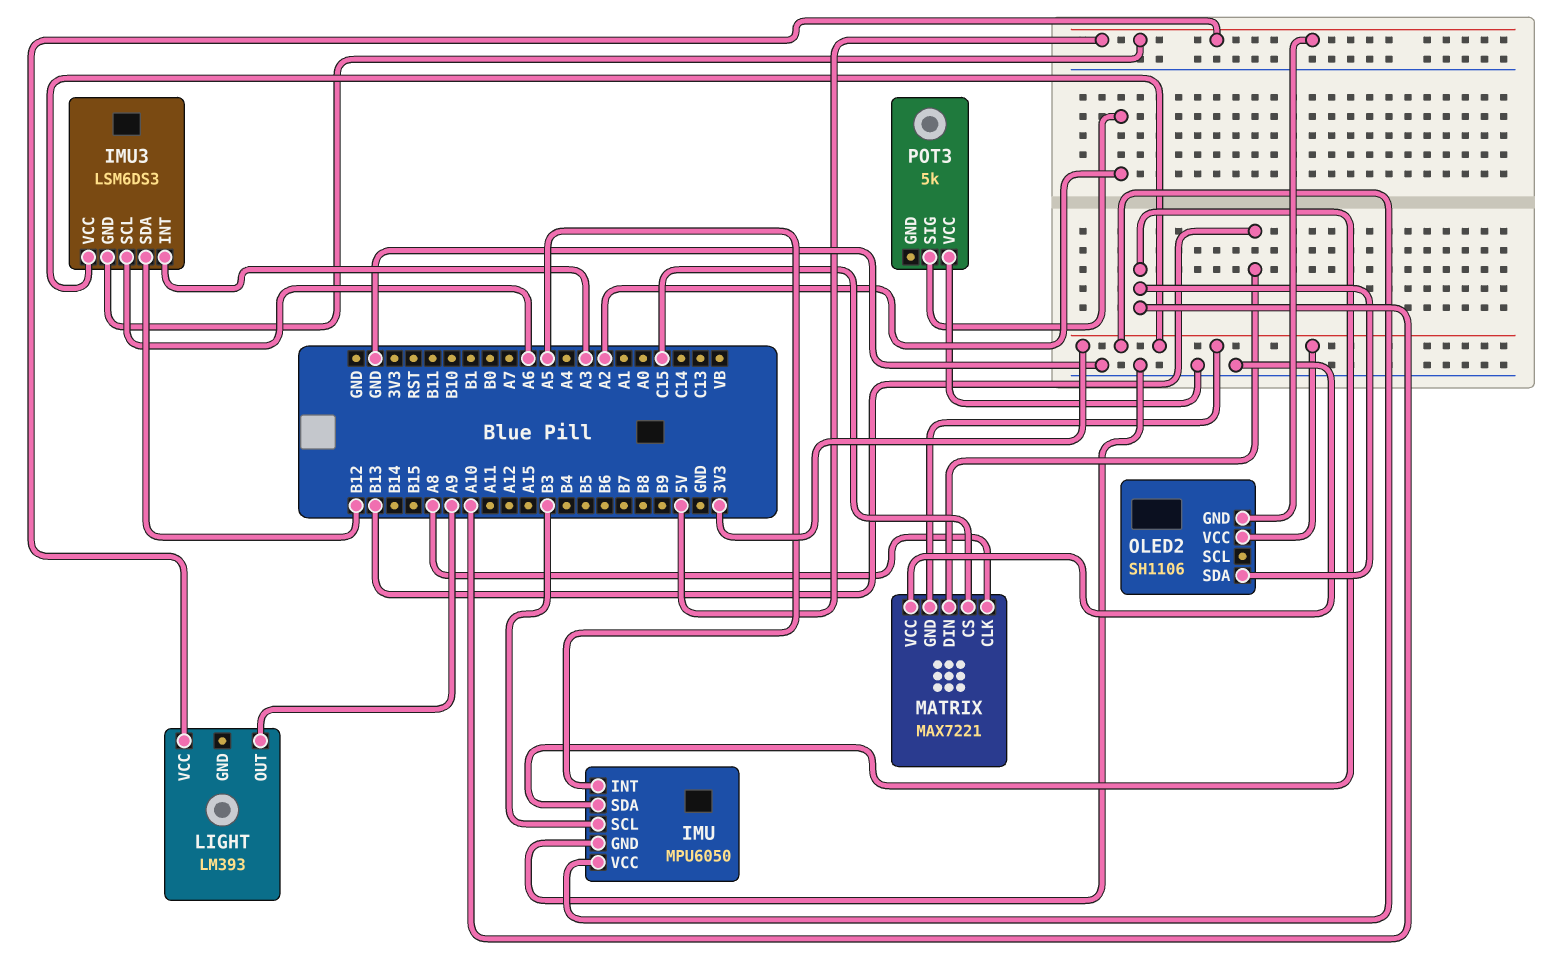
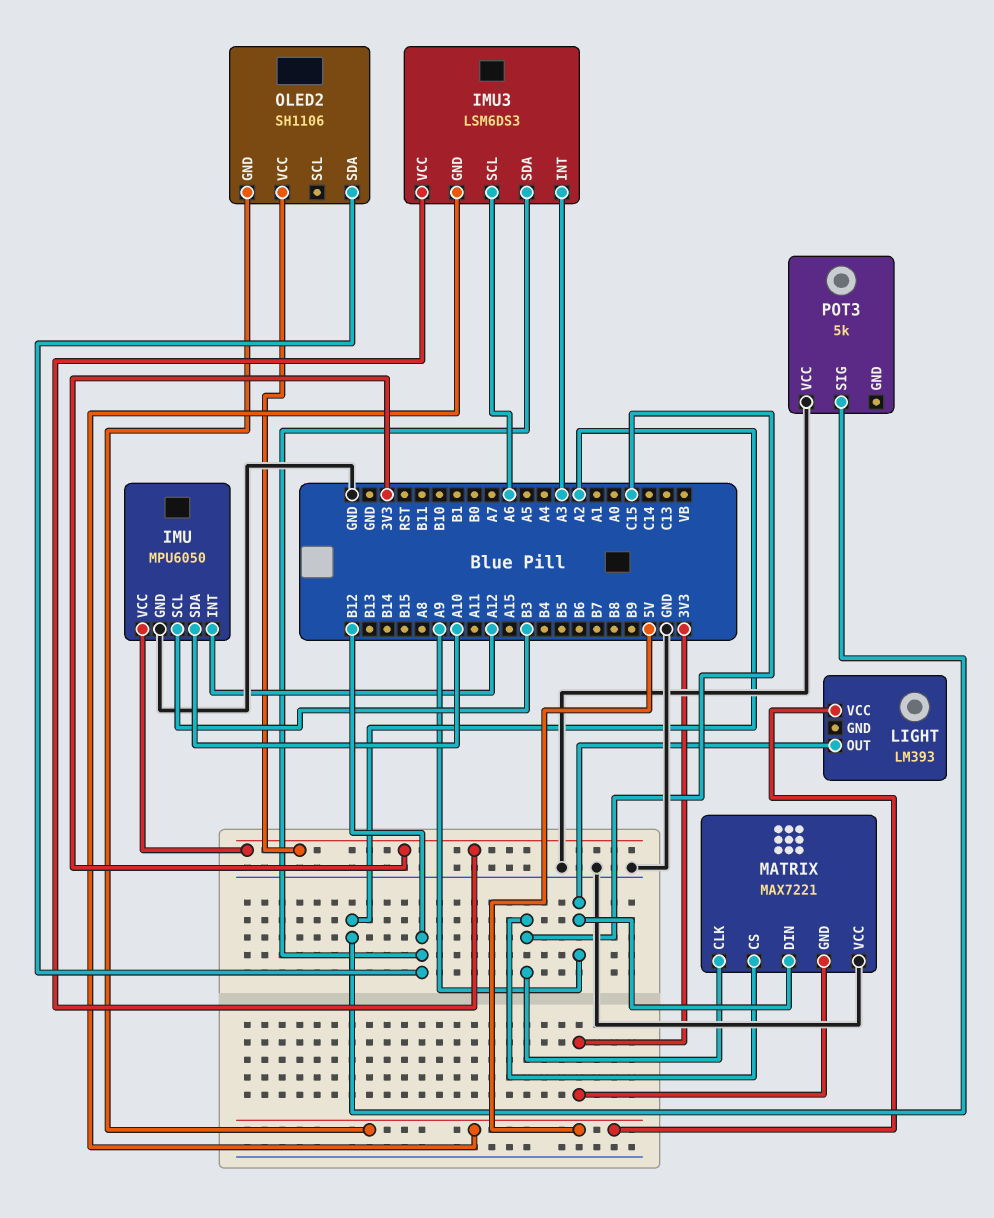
IMU pin INT: A5 -> A12
MATRIX pin CLK: A8 -> C15
MATRIX pin DIN: B13 -> A9
OLED2 pin SDA: A10 -> B12

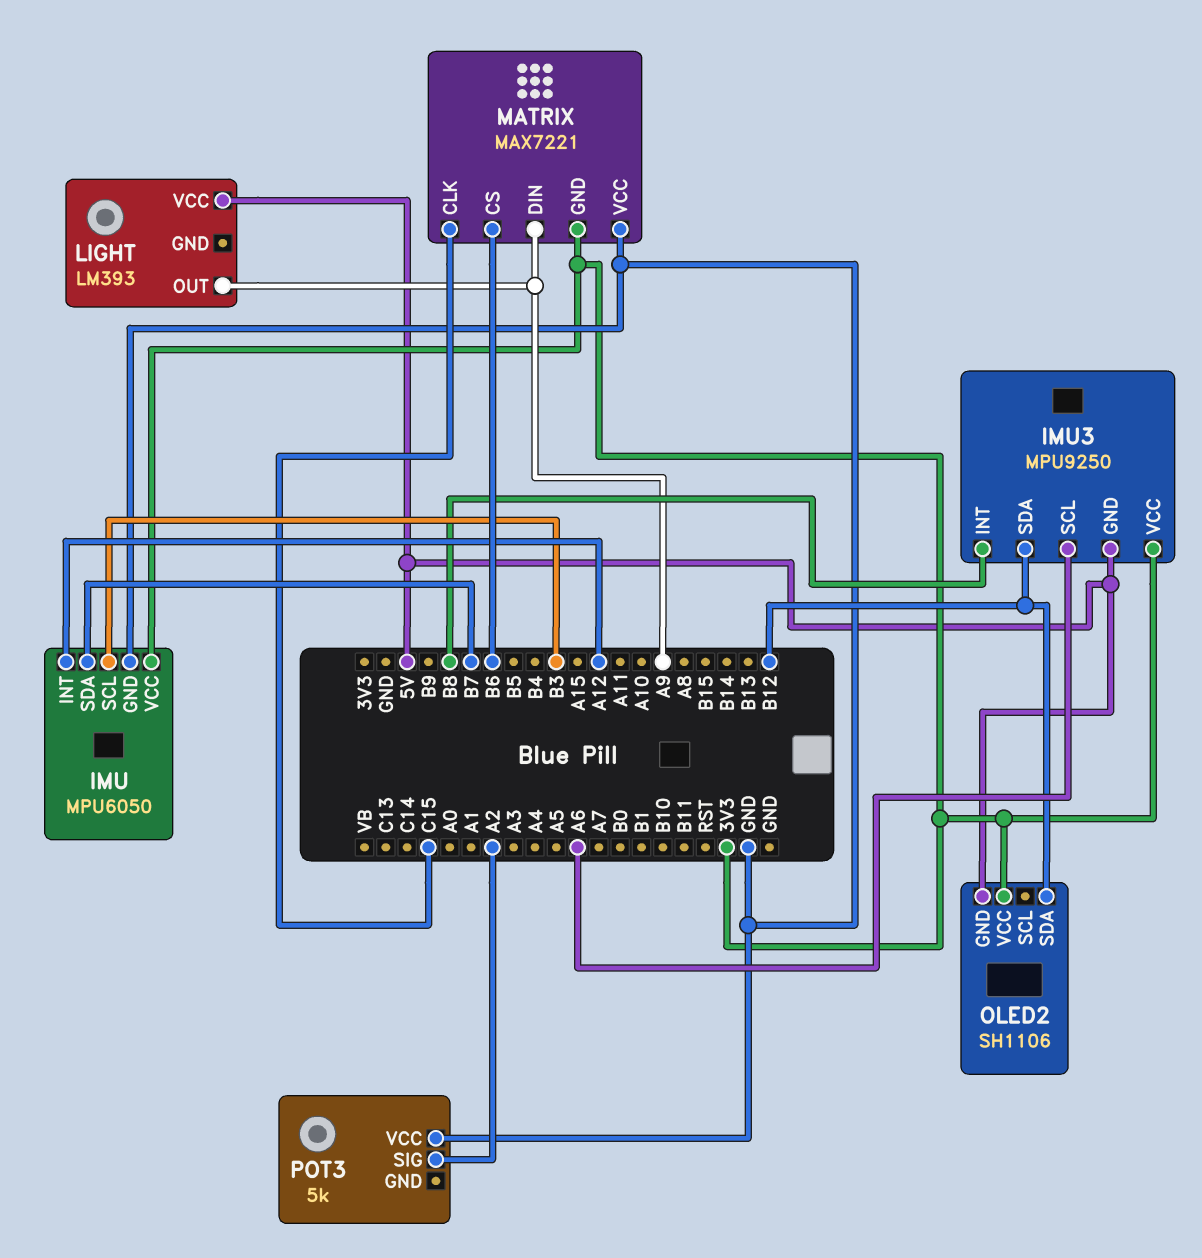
IMU pin SDA: A10 -> B7
IMU3: LSM6DS3 -> MPU9250
IMU3 pin INT: A3 -> B8
MATRIX pin CS: C15 -> B6

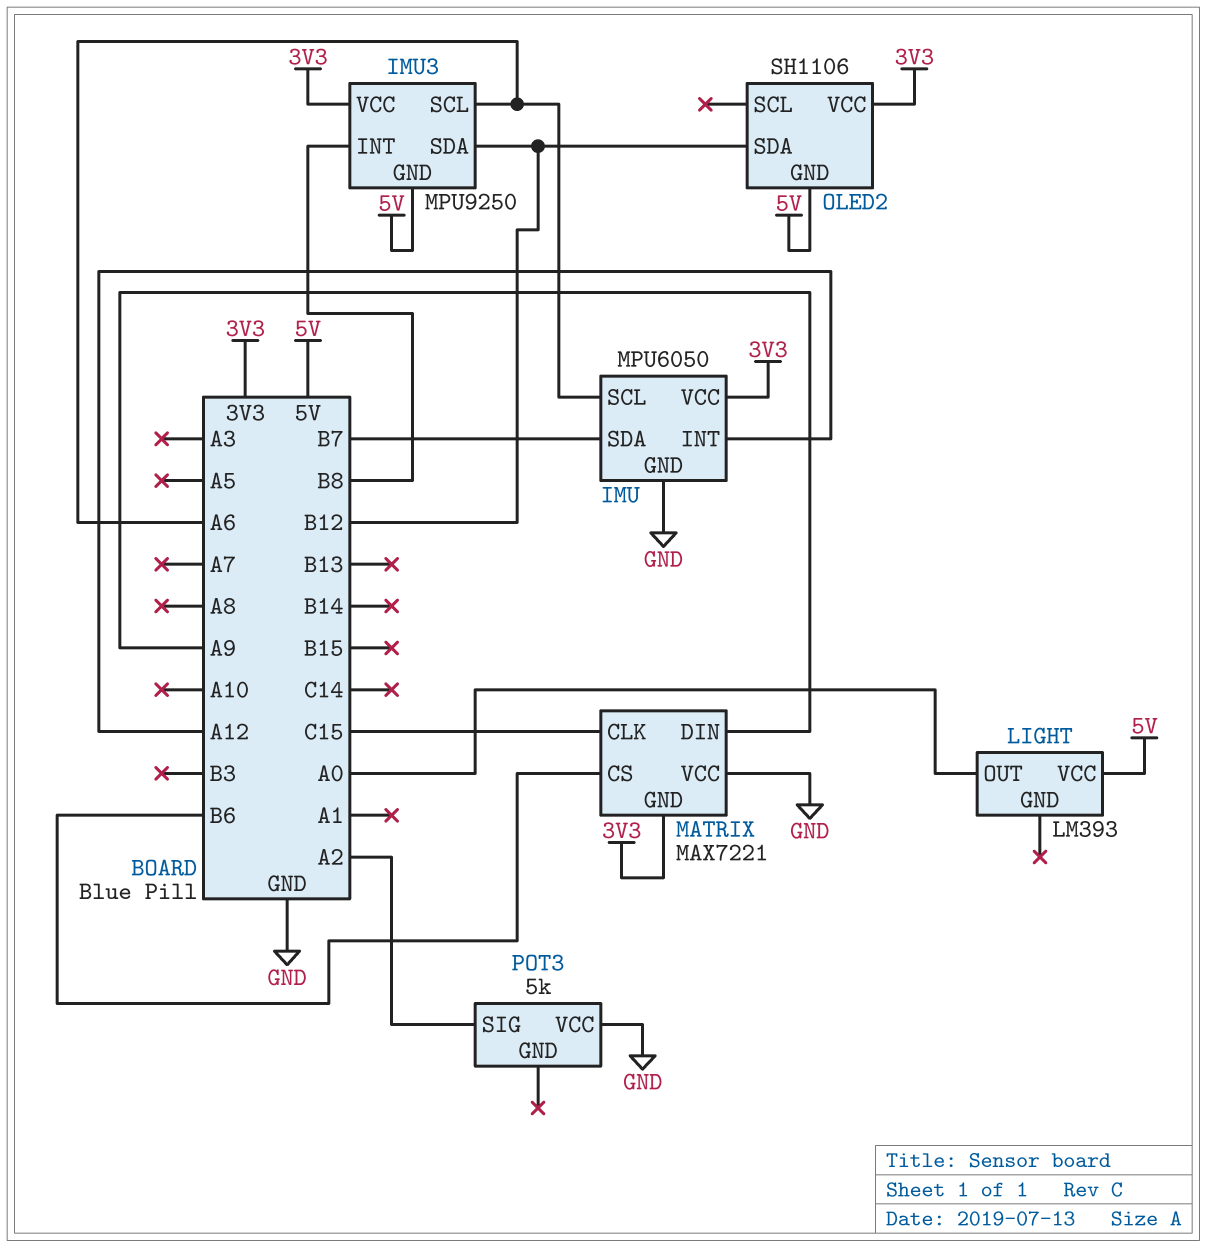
IMU pin SCL: B3 -> A6
LIGHT pin OUT: A9 -> A0

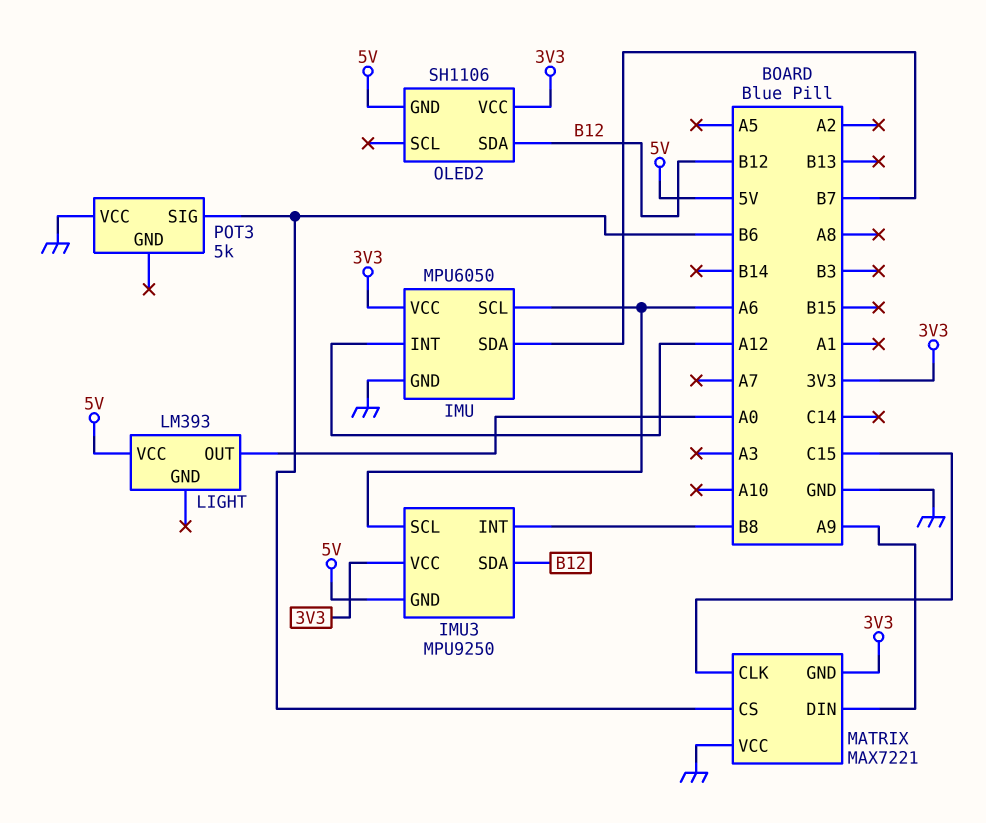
POT3 pin SIG: A2 -> B6

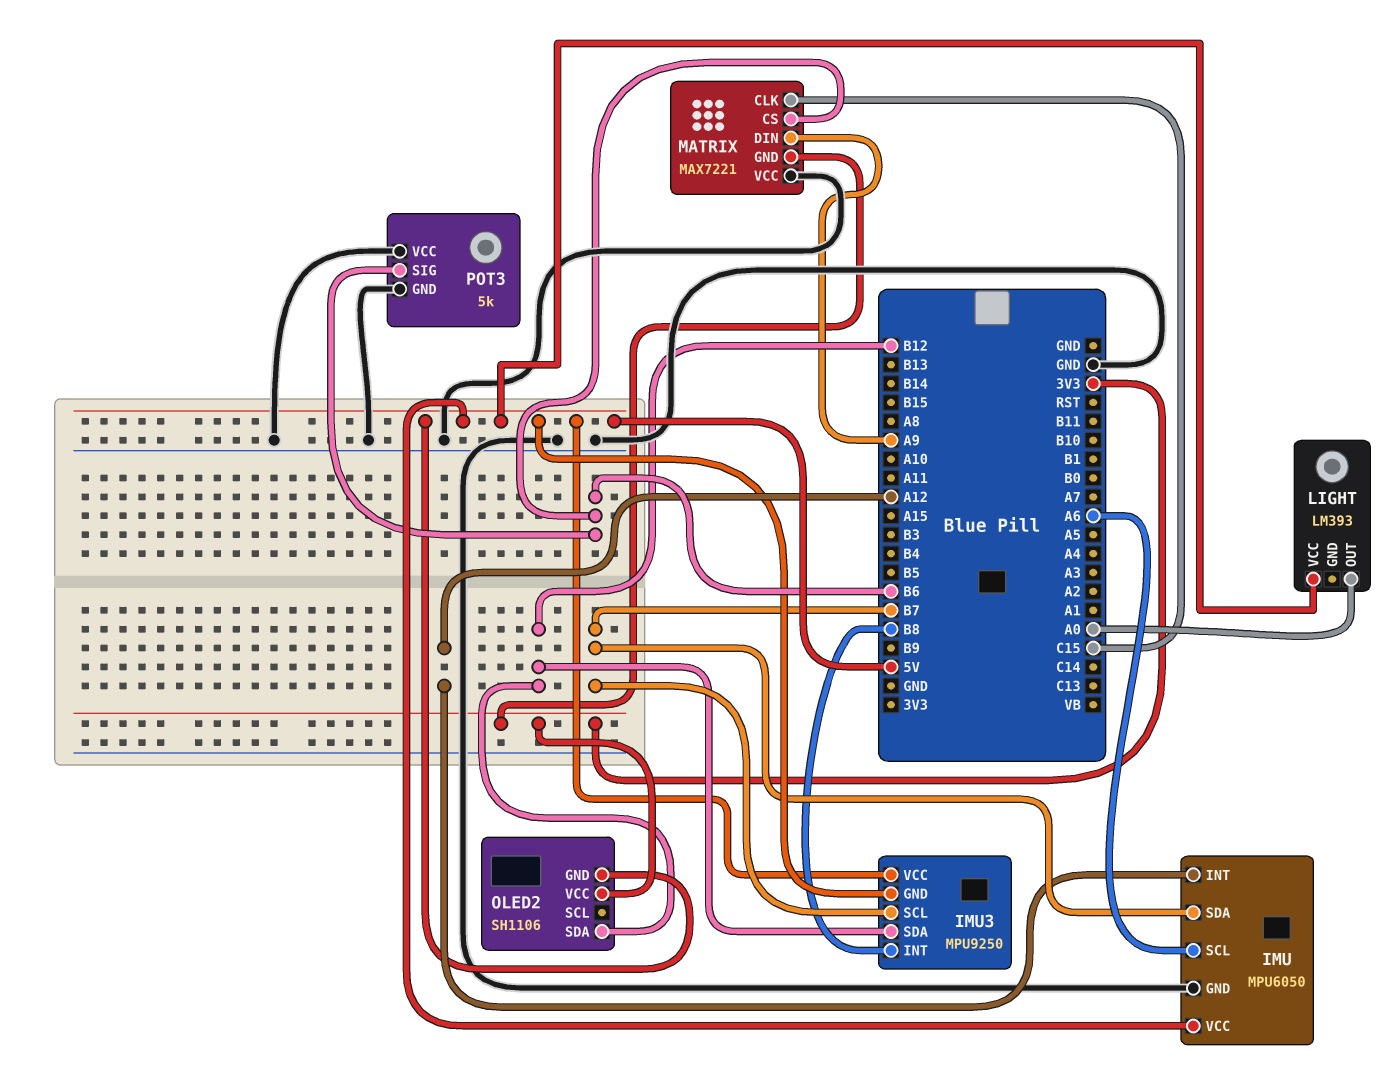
IMU pin VCC: 3V3 -> 5V
IMU3 pin SCL: A6 -> B7
IMU3 pin VCC: 3V3 -> 5V
POT3 pin GND: none -> GND

